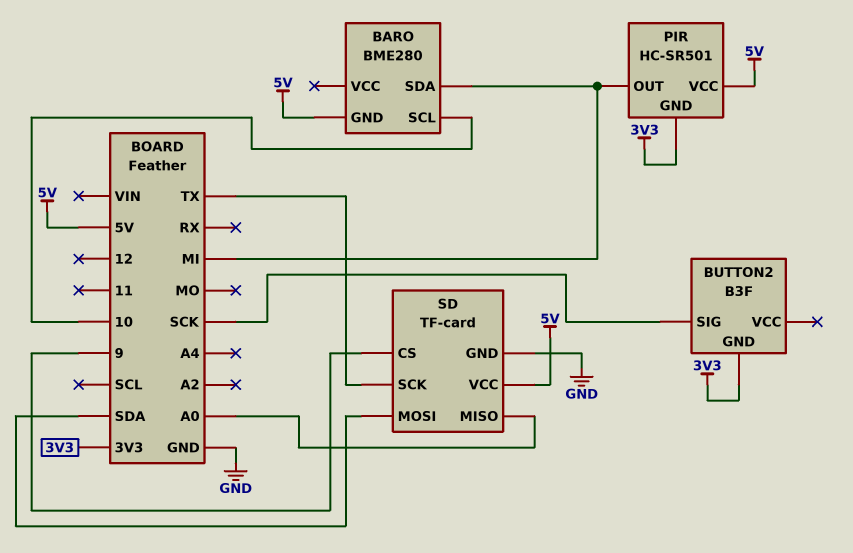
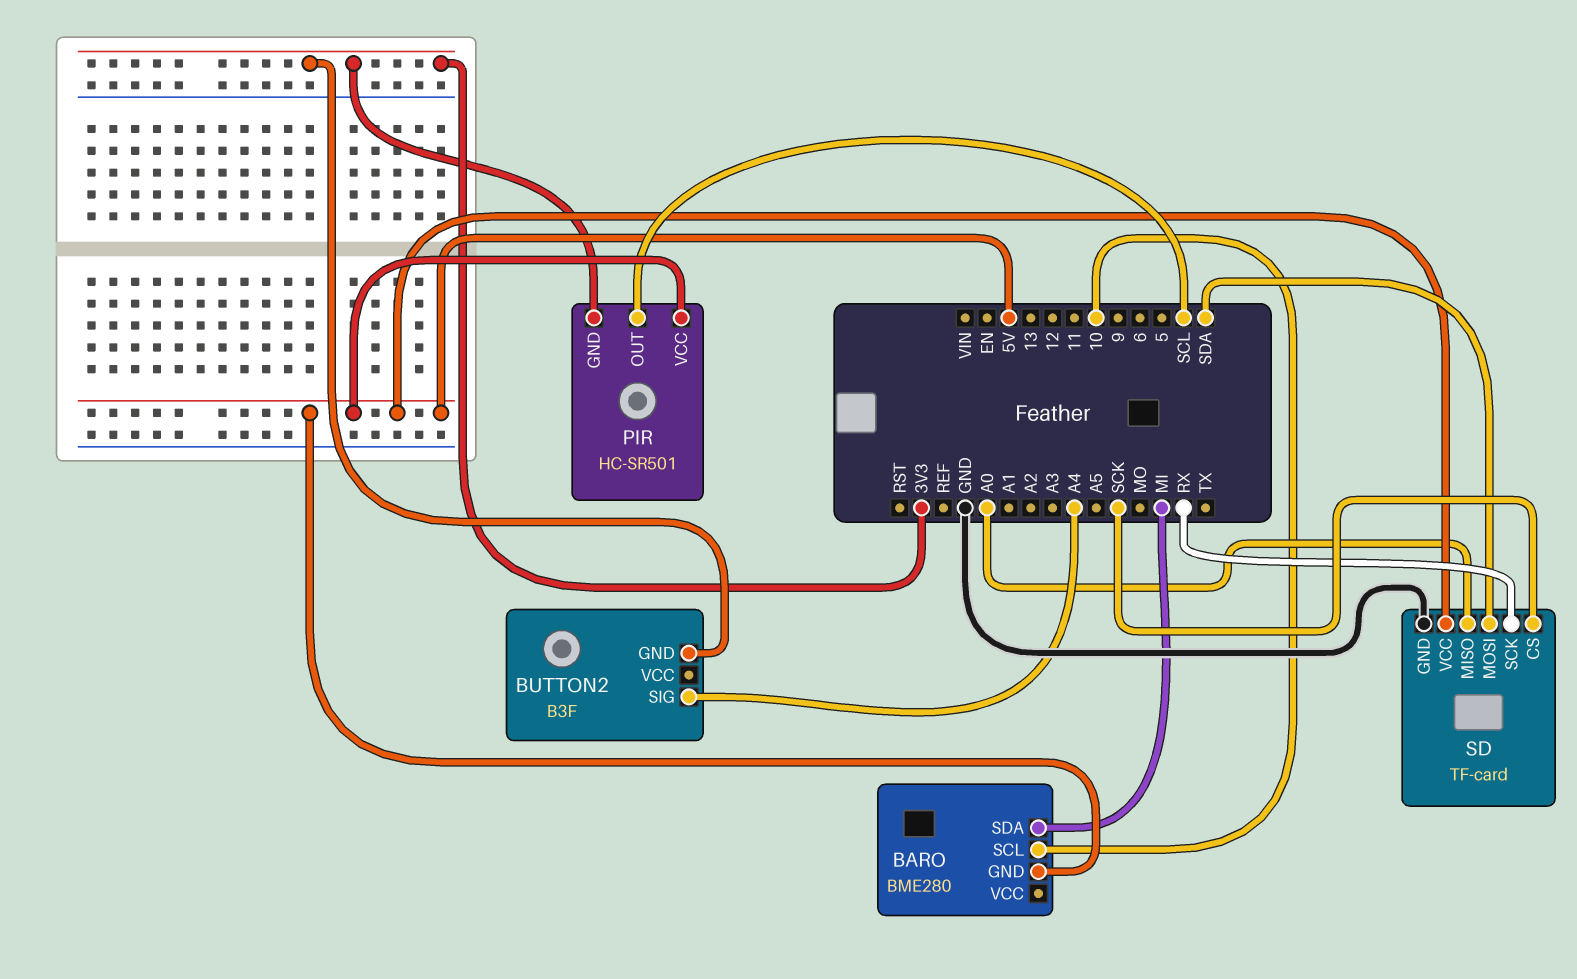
BUTTON2 pin SIG: SCK -> A4
PIR pin OUT: MI -> SCL
SD pin CS: 9 -> SCK
SD pin SCK: TX -> RX

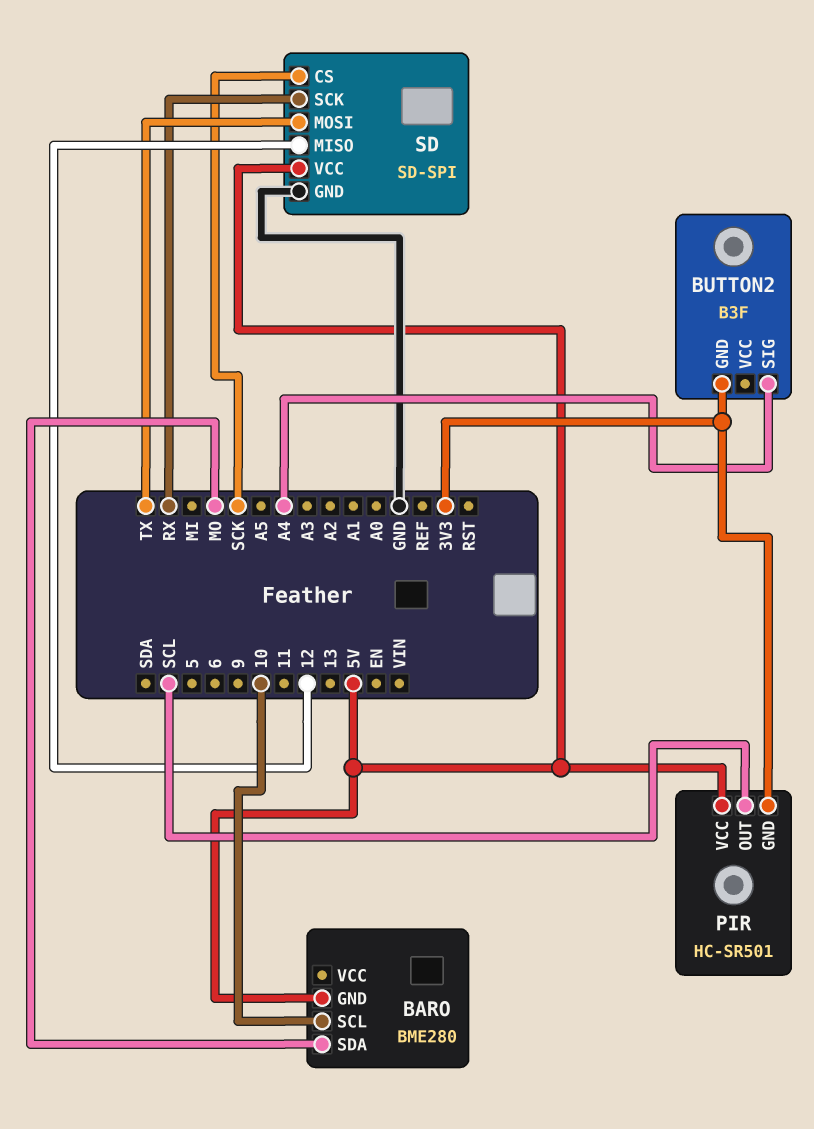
BARO pin SDA: MI -> MO
SD: TF-card -> SD-SPI
SD pin MISO: A0 -> 12
SD pin MOSI: SDA -> TX

